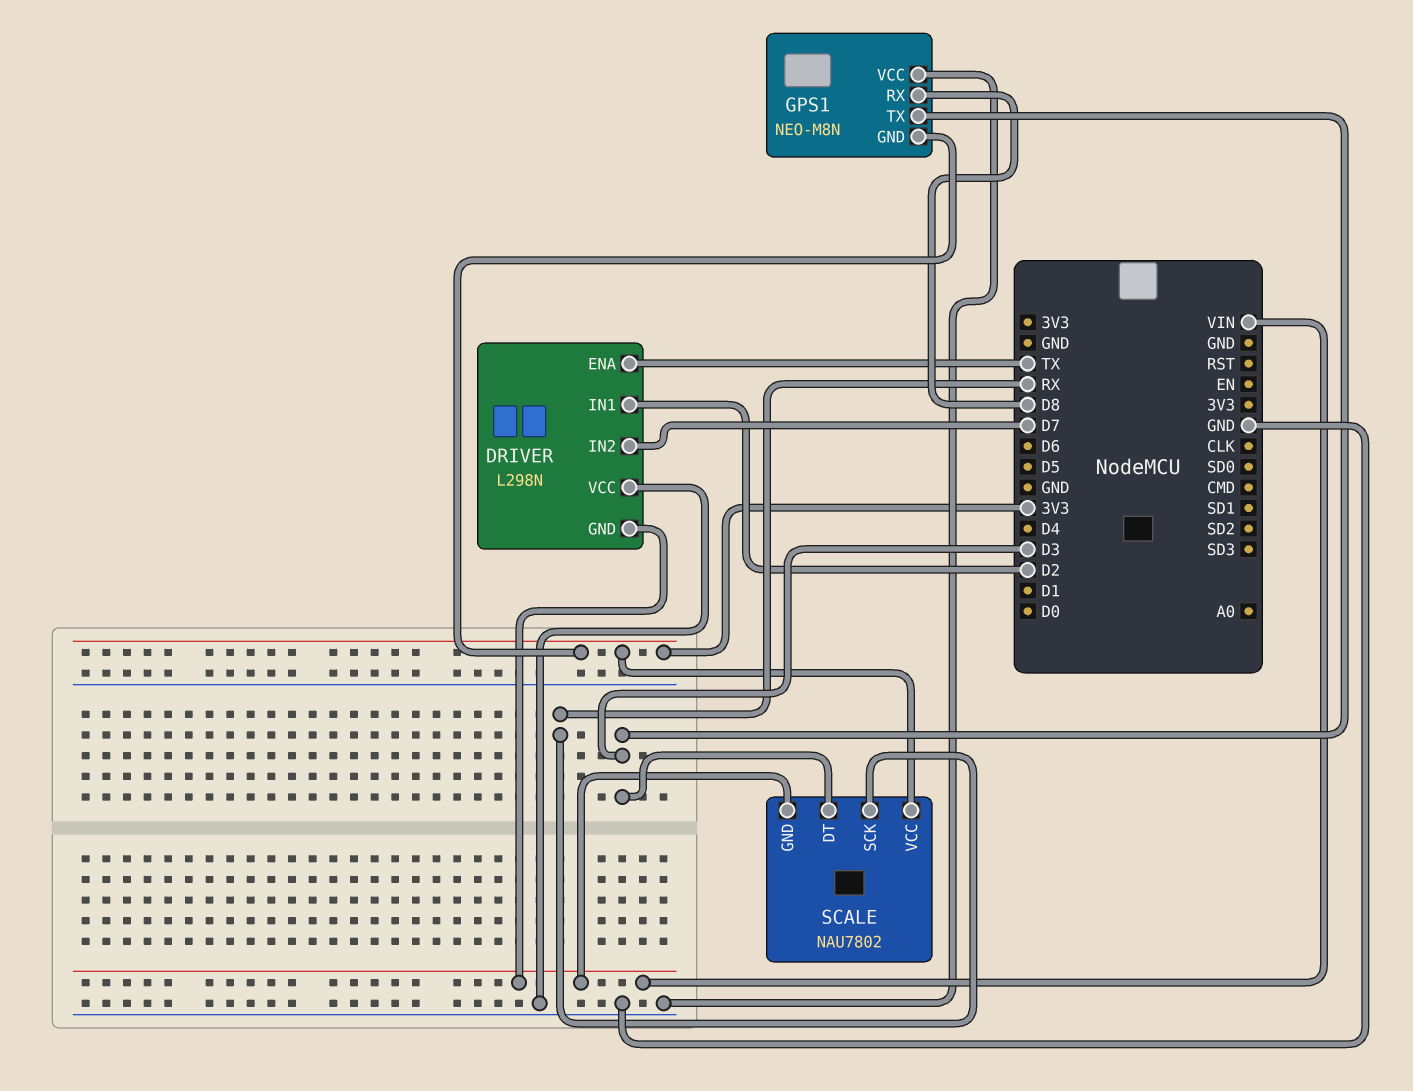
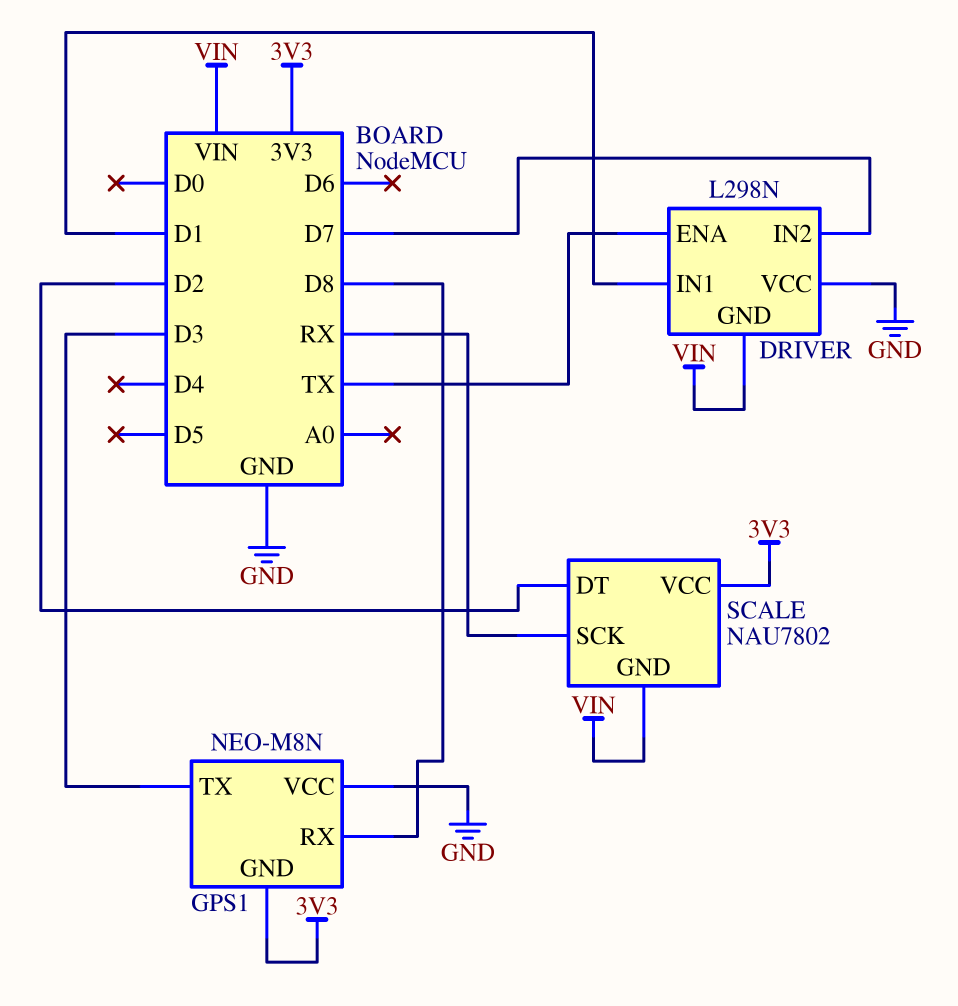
DRIVER pin IN1: D2 -> D1
SCALE pin DT: D3 -> D2

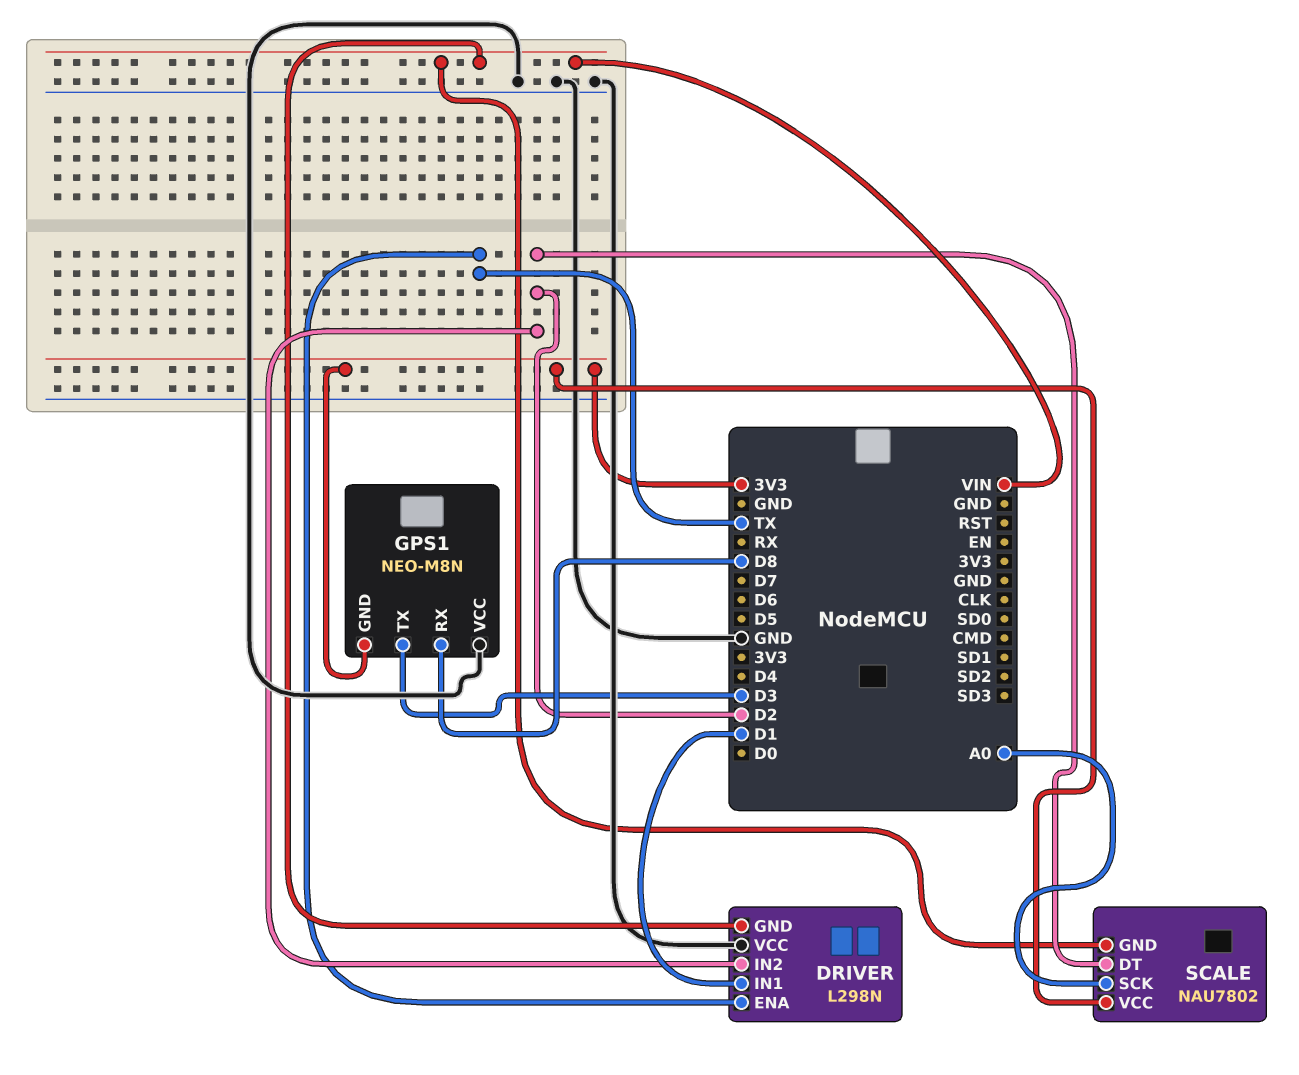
DRIVER pin IN2: D7 -> D2
SCALE pin SCK: RX -> A0

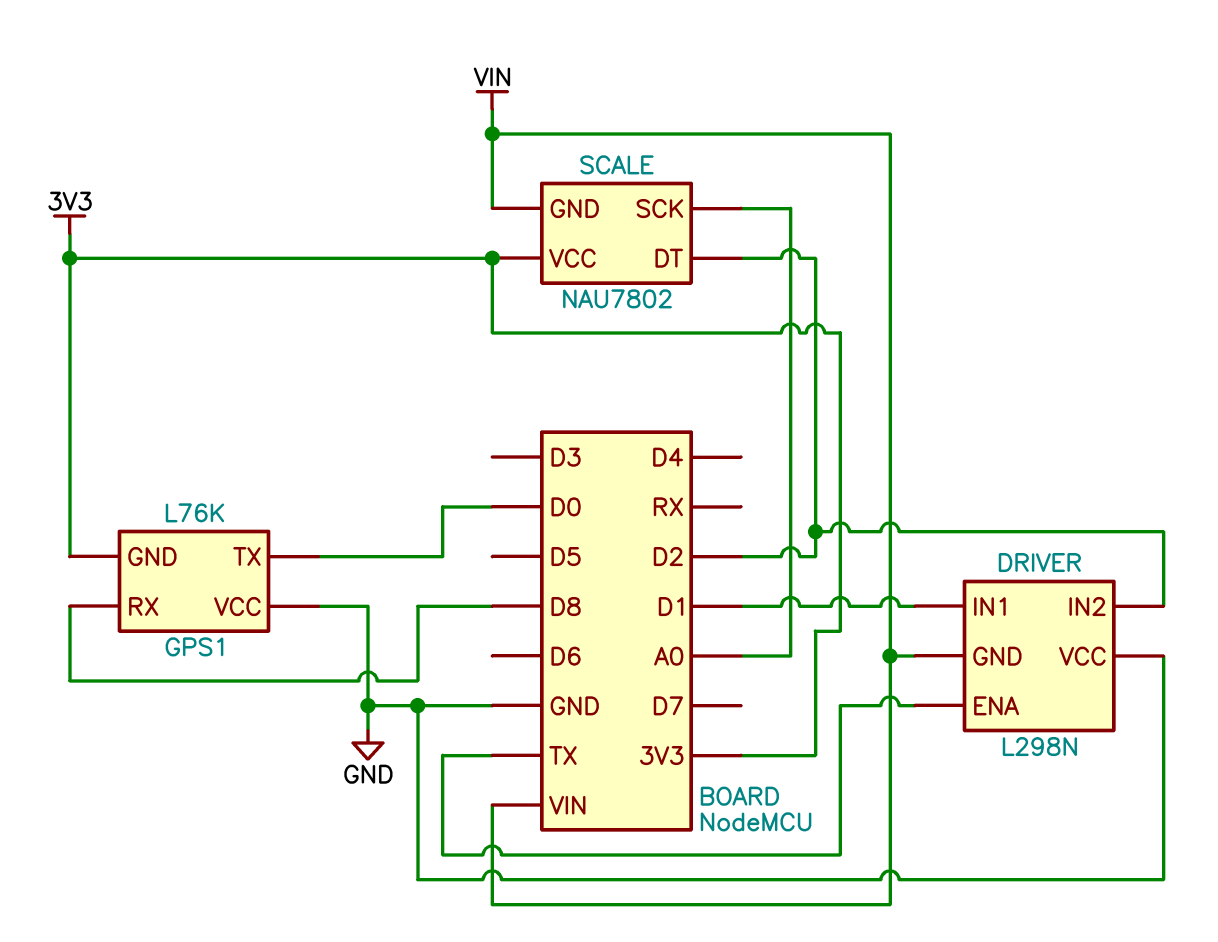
GPS1: NEO-M8N -> L76K
GPS1 pin TX: D3 -> D0

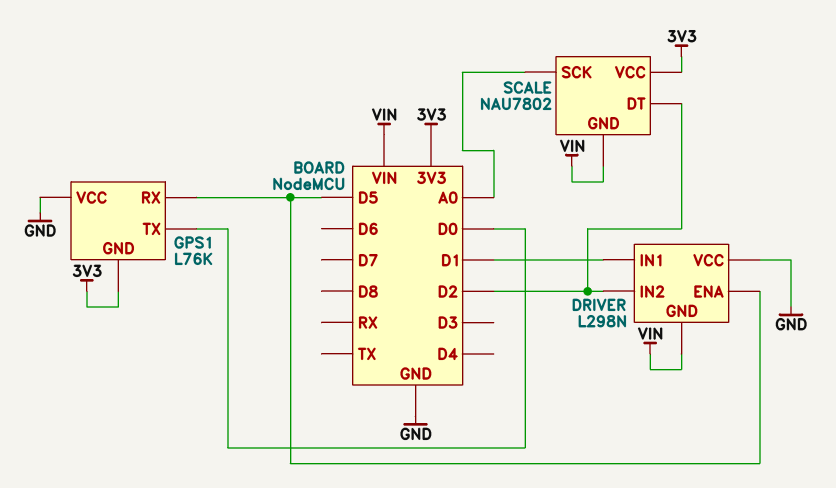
DRIVER pin ENA: TX -> D5
GPS1 pin RX: D8 -> D5

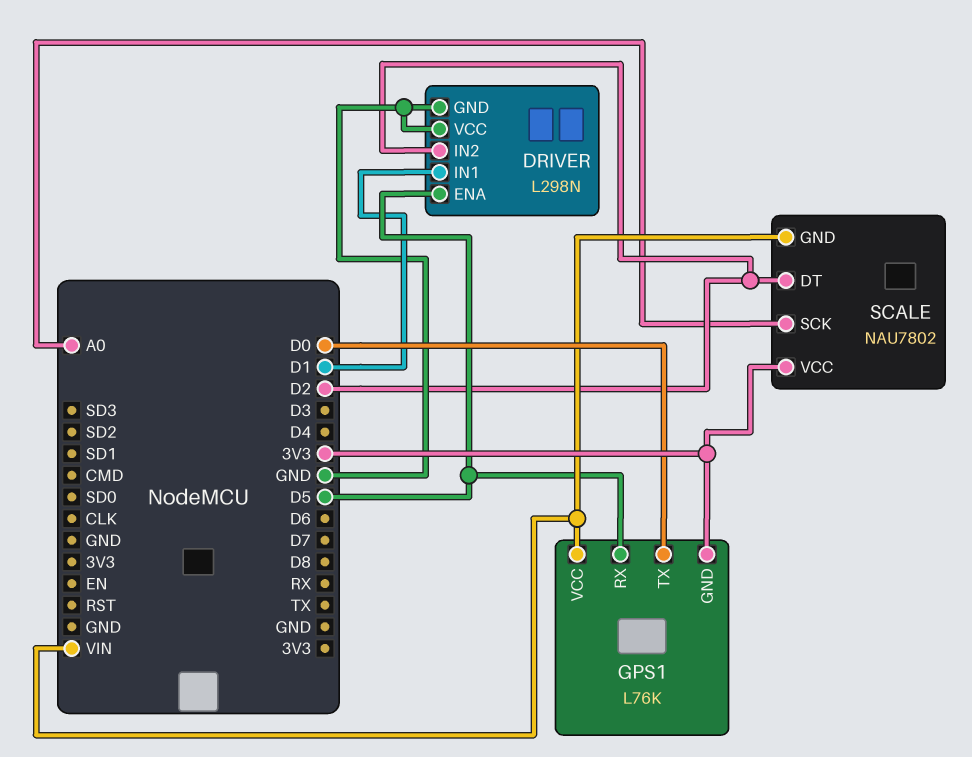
DRIVER pin GND: VIN -> GND
GPS1 pin VCC: GND -> VIN

